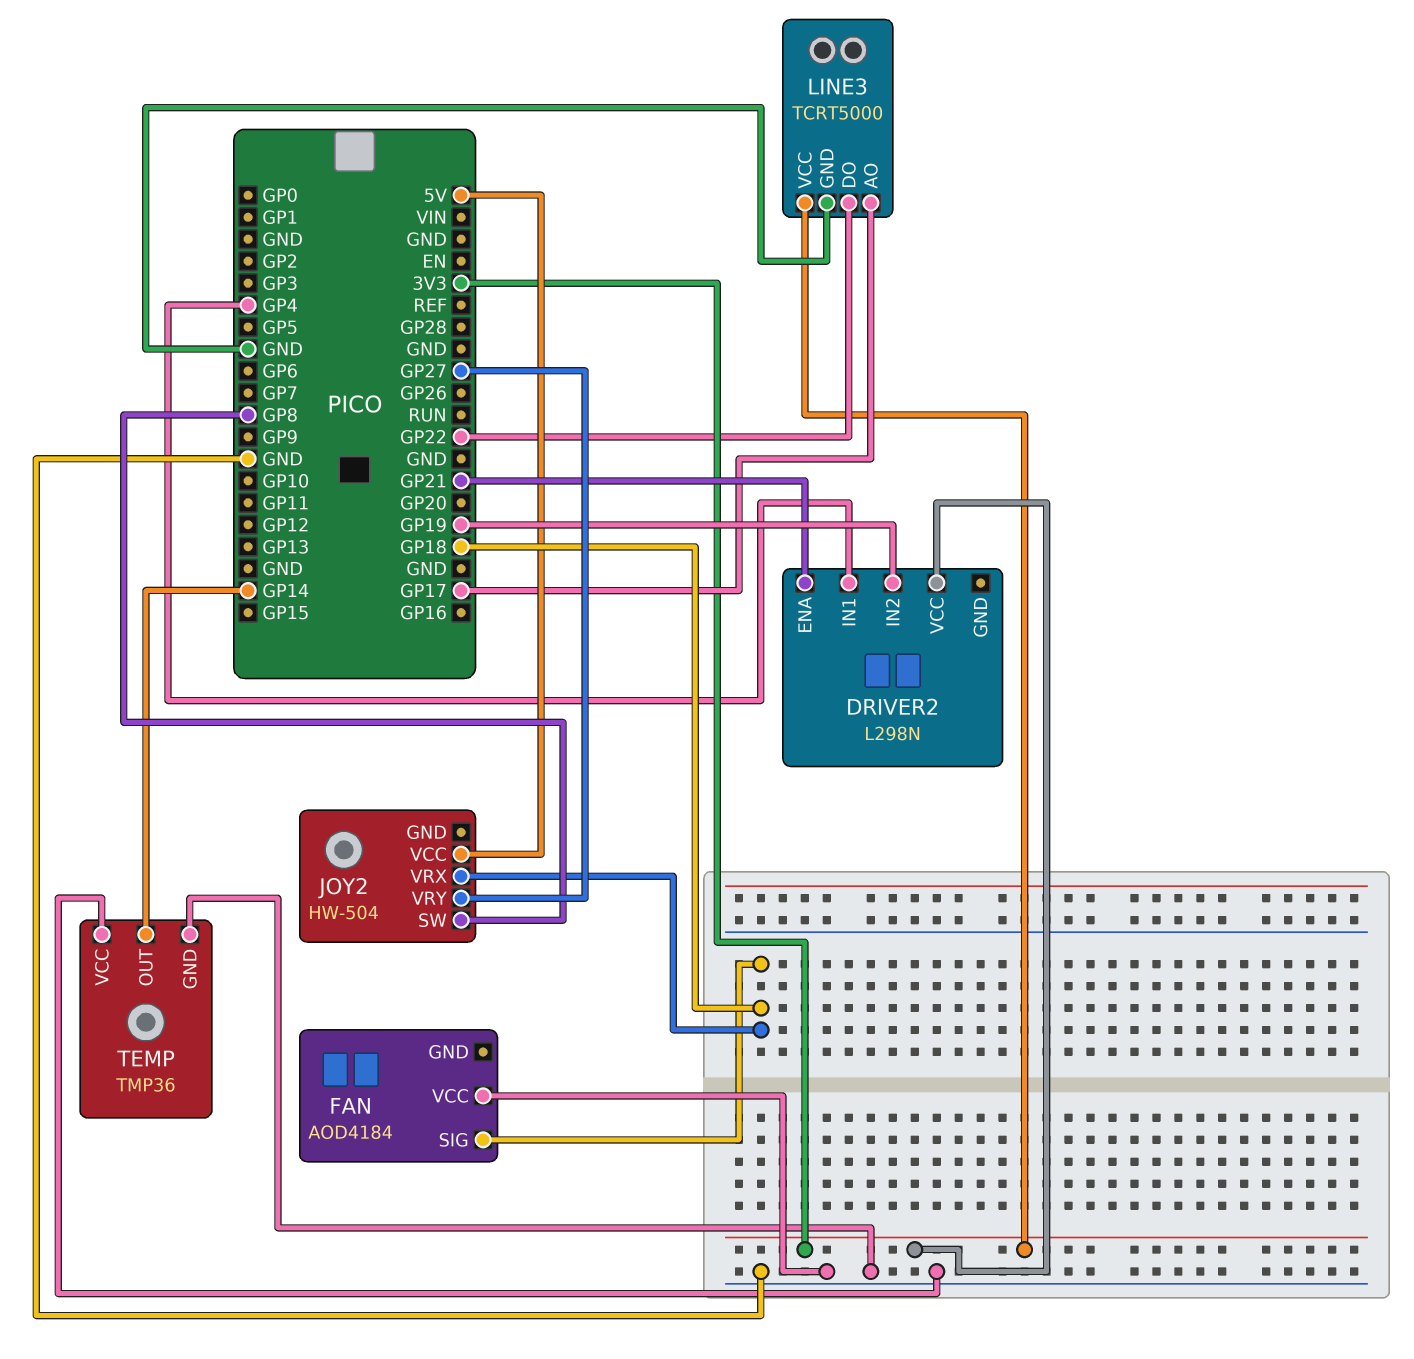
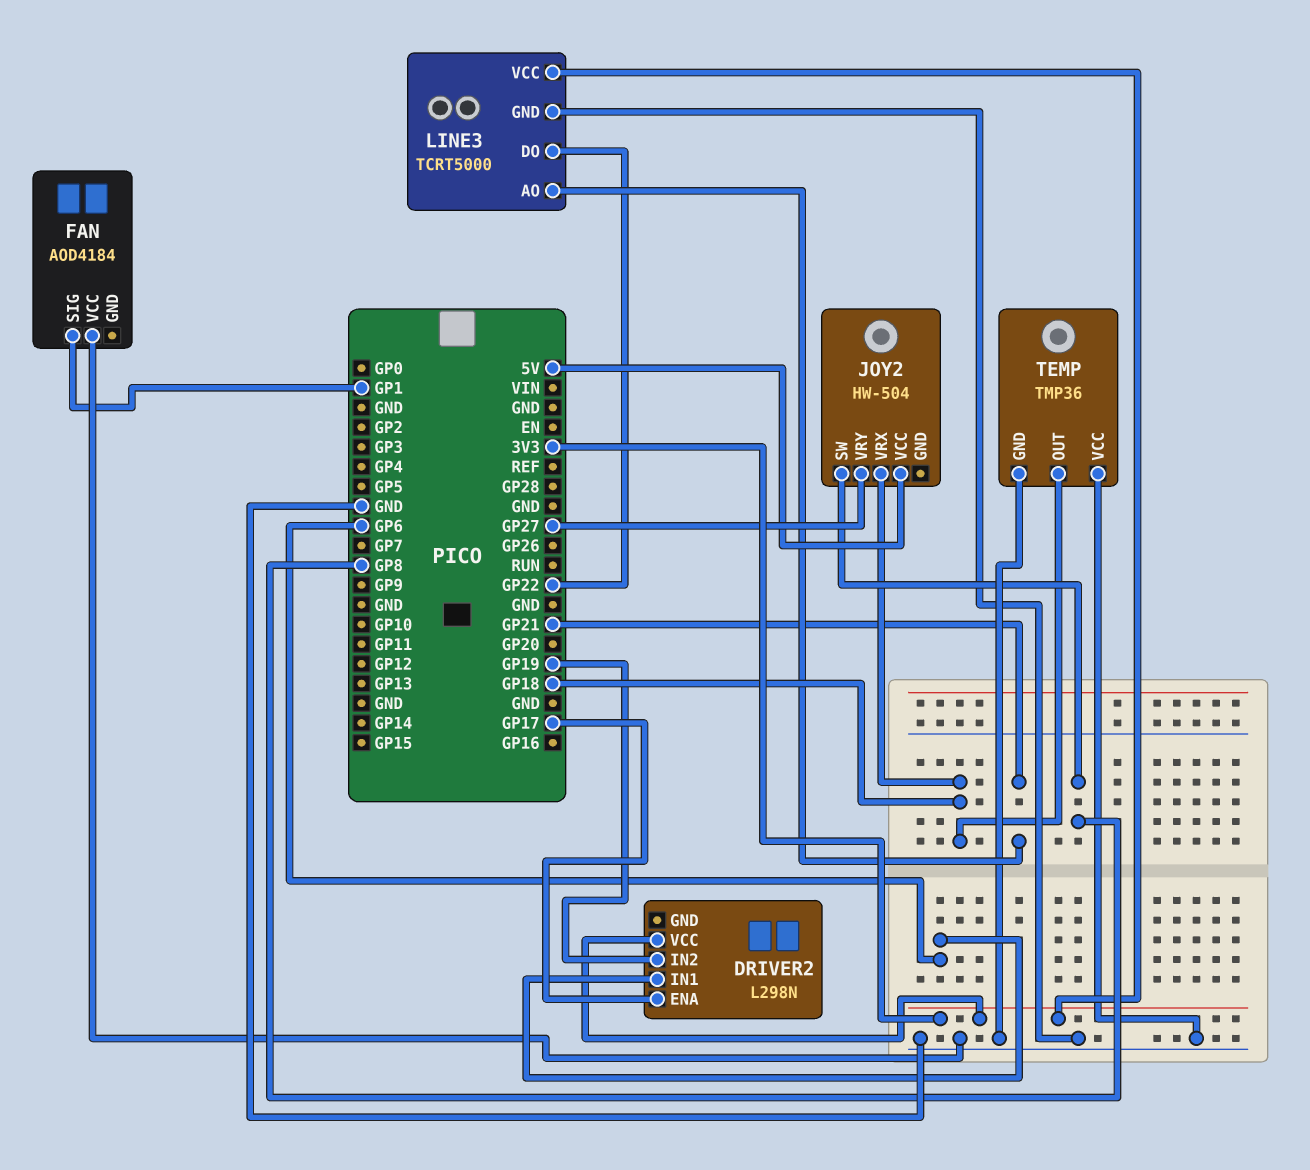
DRIVER2 pin ENA: GP21 -> GP17
DRIVER2 pin IN1: GP4 -> GP6
FAN pin SIG: GP18 -> GP1
LINE3 pin AO: GP17 -> GP21
TEMP pin OUT: GP14 -> GP18

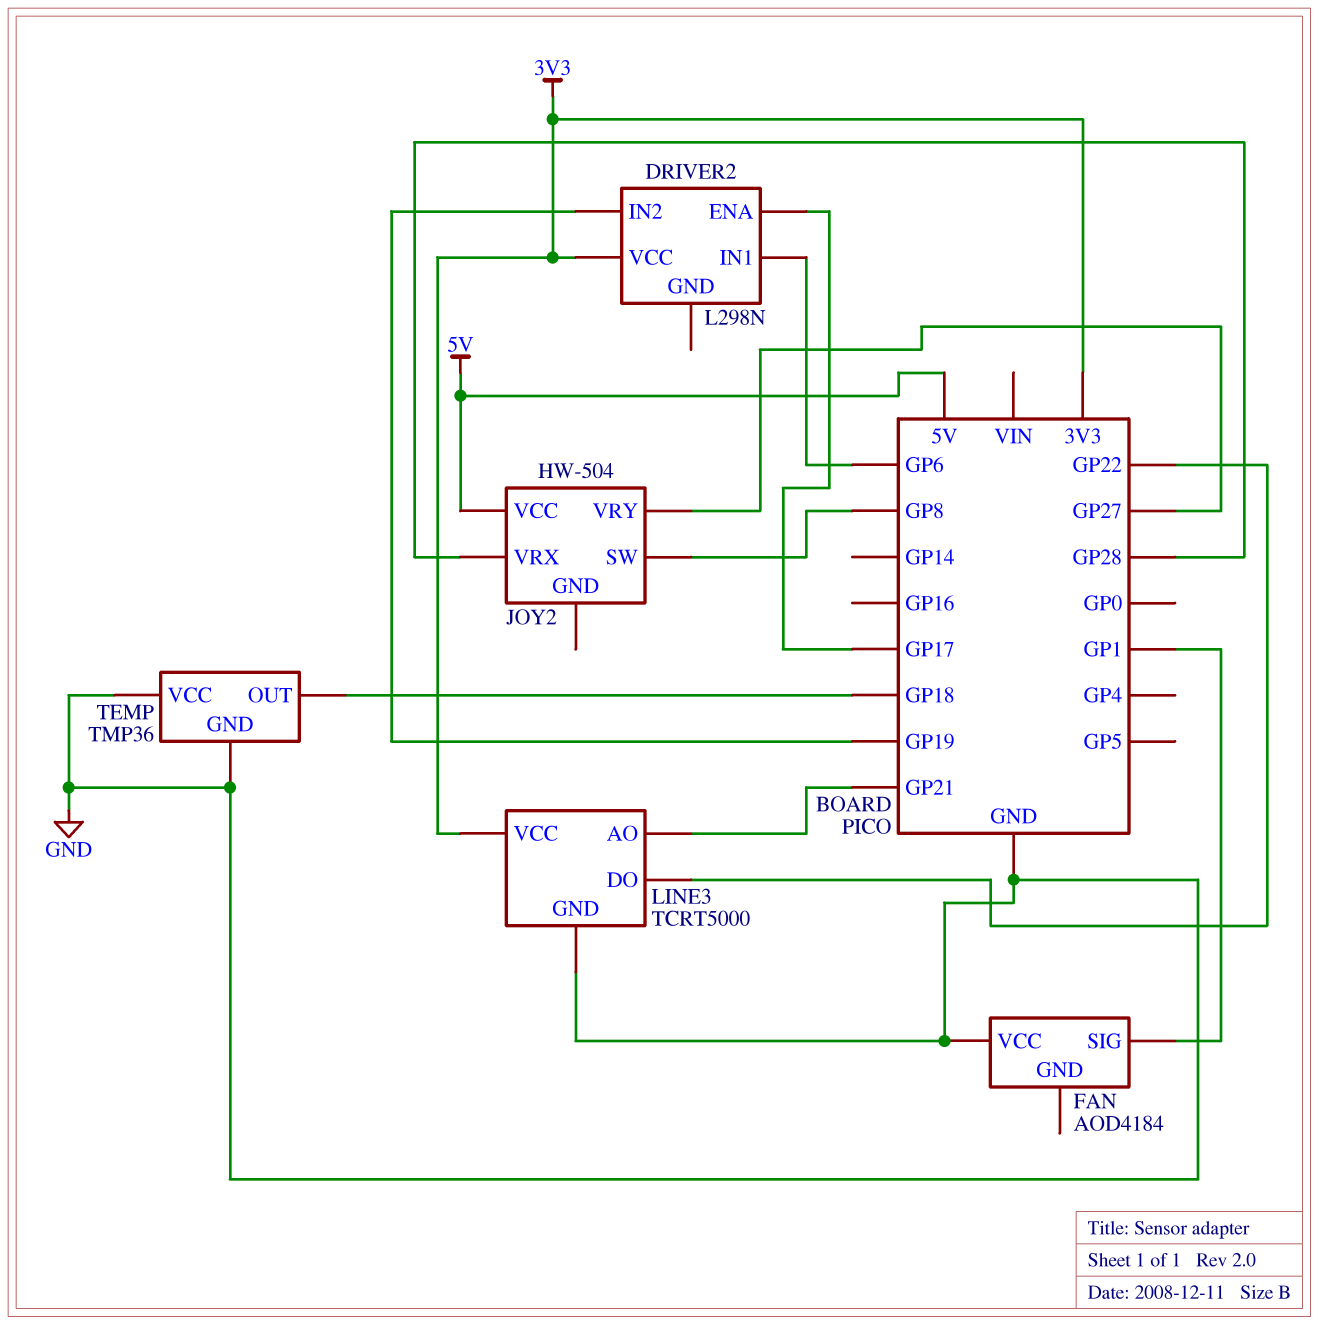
JOY2 pin VRX: GP18 -> GP28

